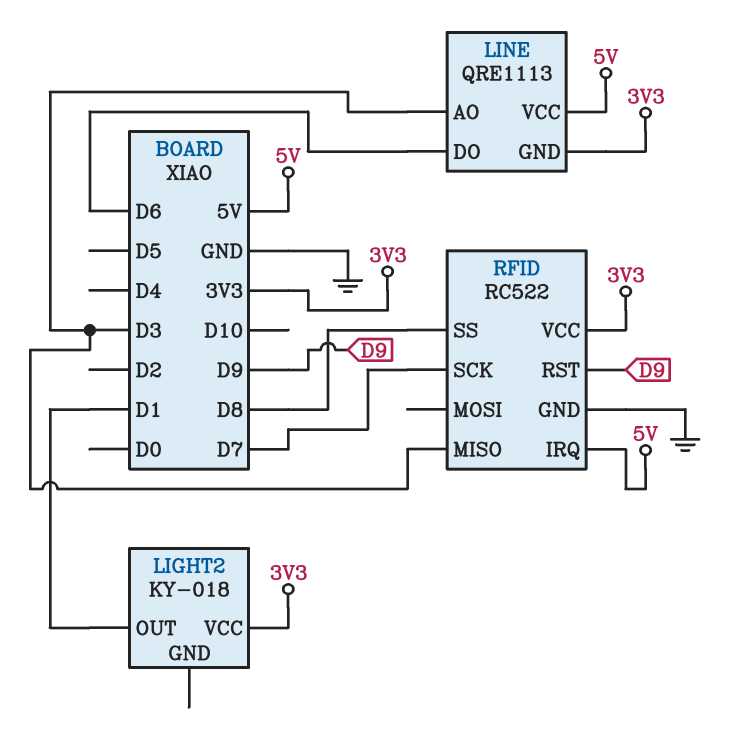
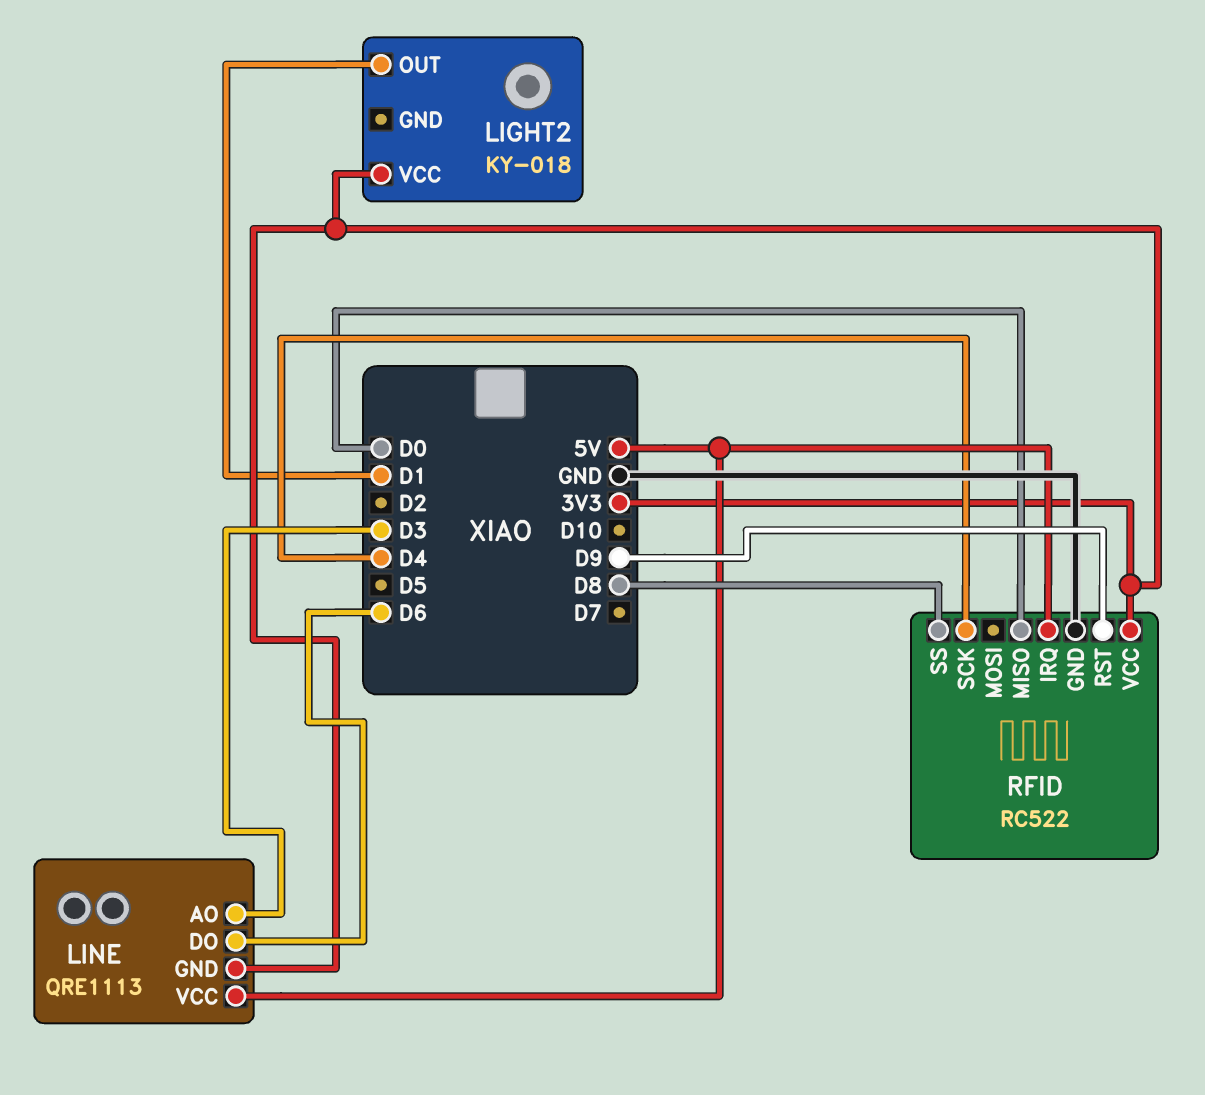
RFID pin MISO: D3 -> D0
RFID pin SCK: D7 -> D4

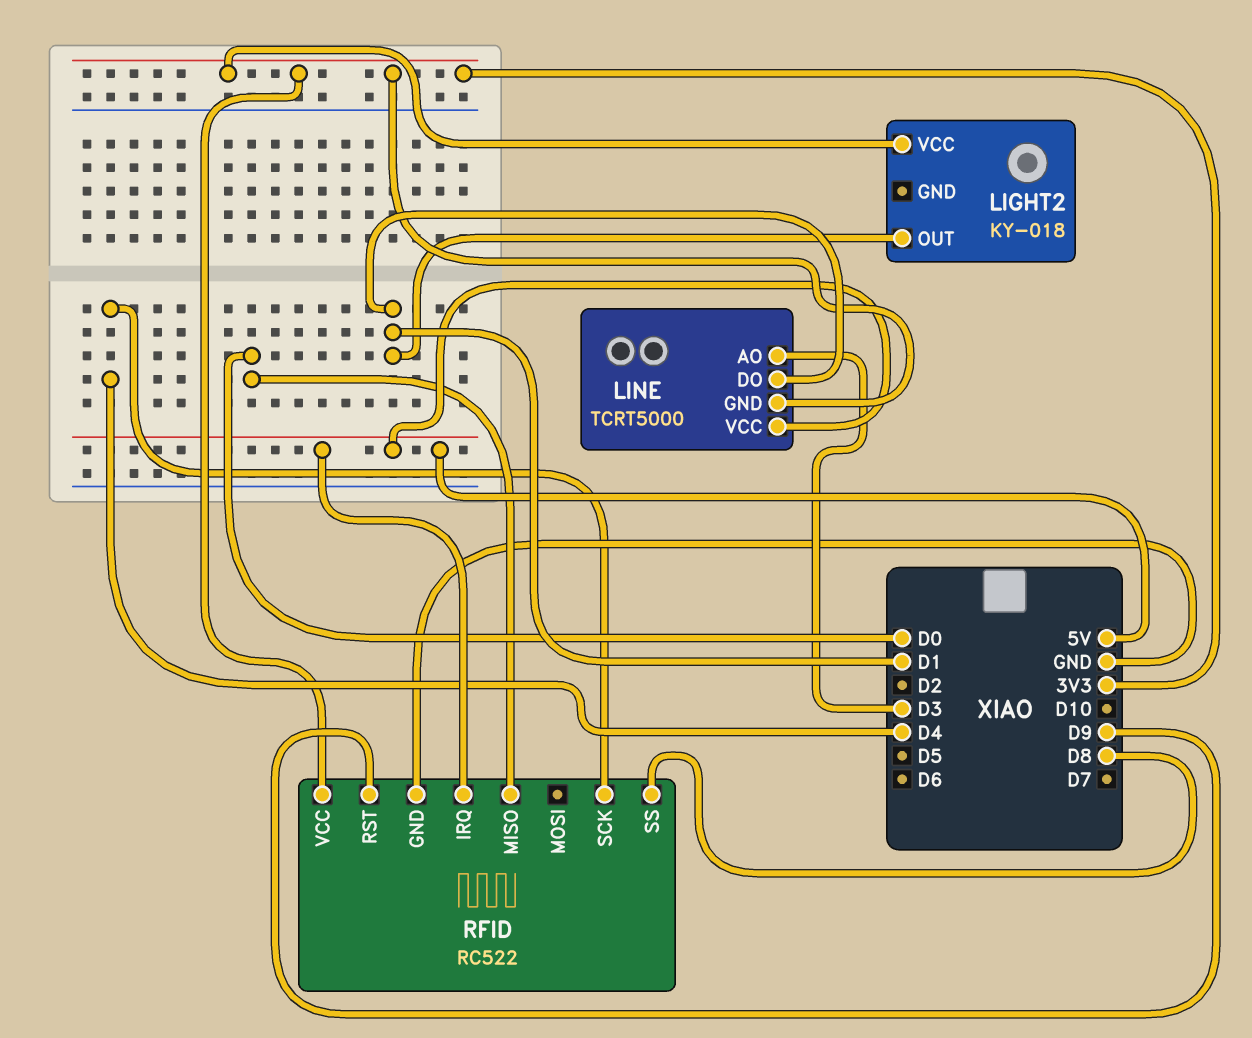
LINE: QRE1113 -> TCRT5000
LINE pin DO: D6 -> D1

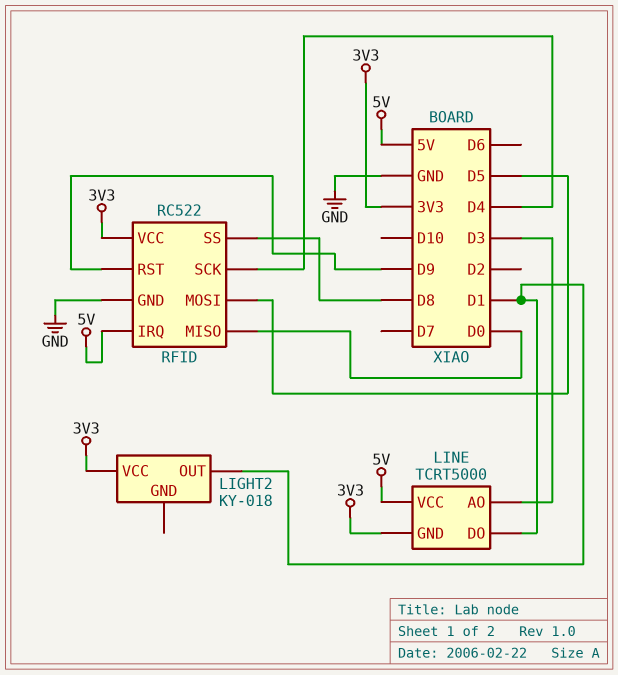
RFID pin MOSI: none -> D5

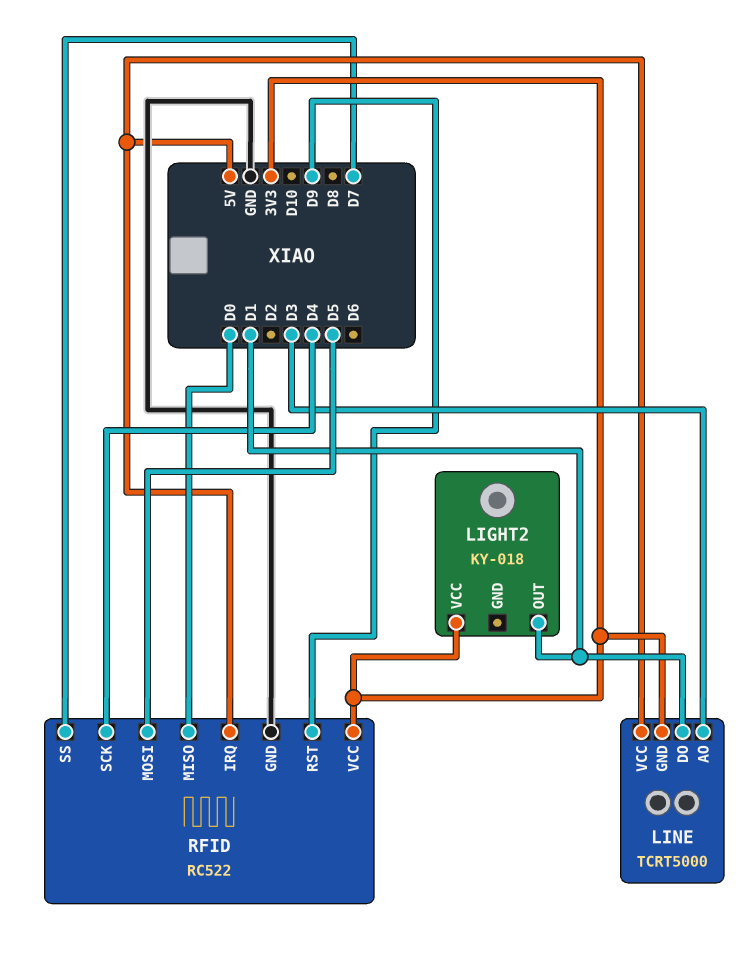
RFID pin SS: D8 -> D7

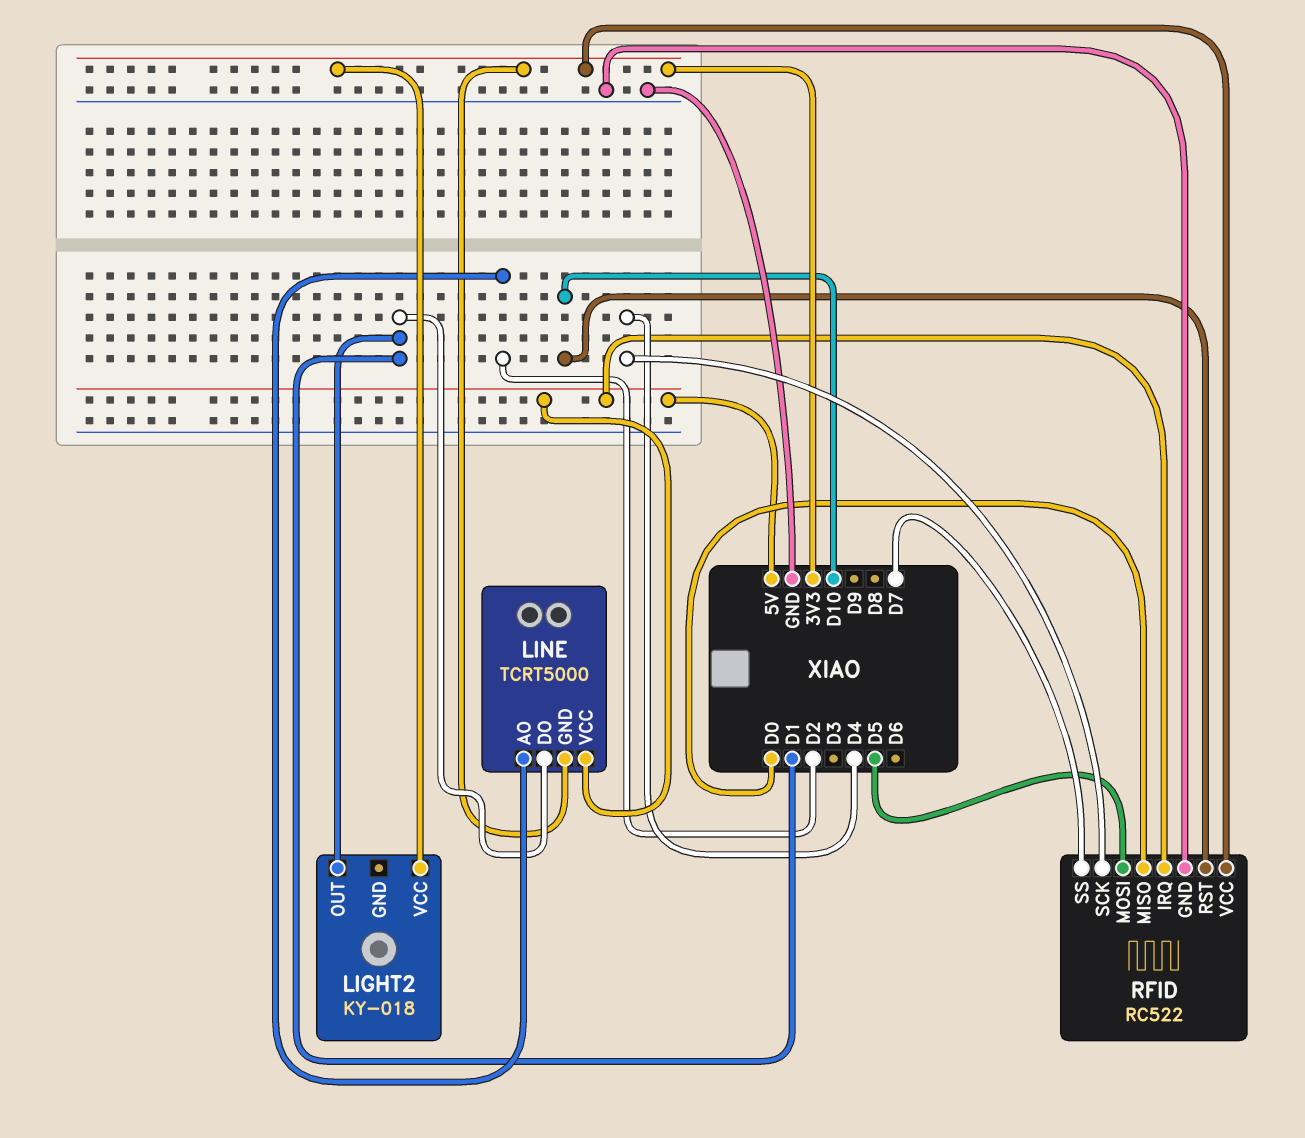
LINE pin AO: D3 -> D2
RFID pin RST: D9 -> D10

